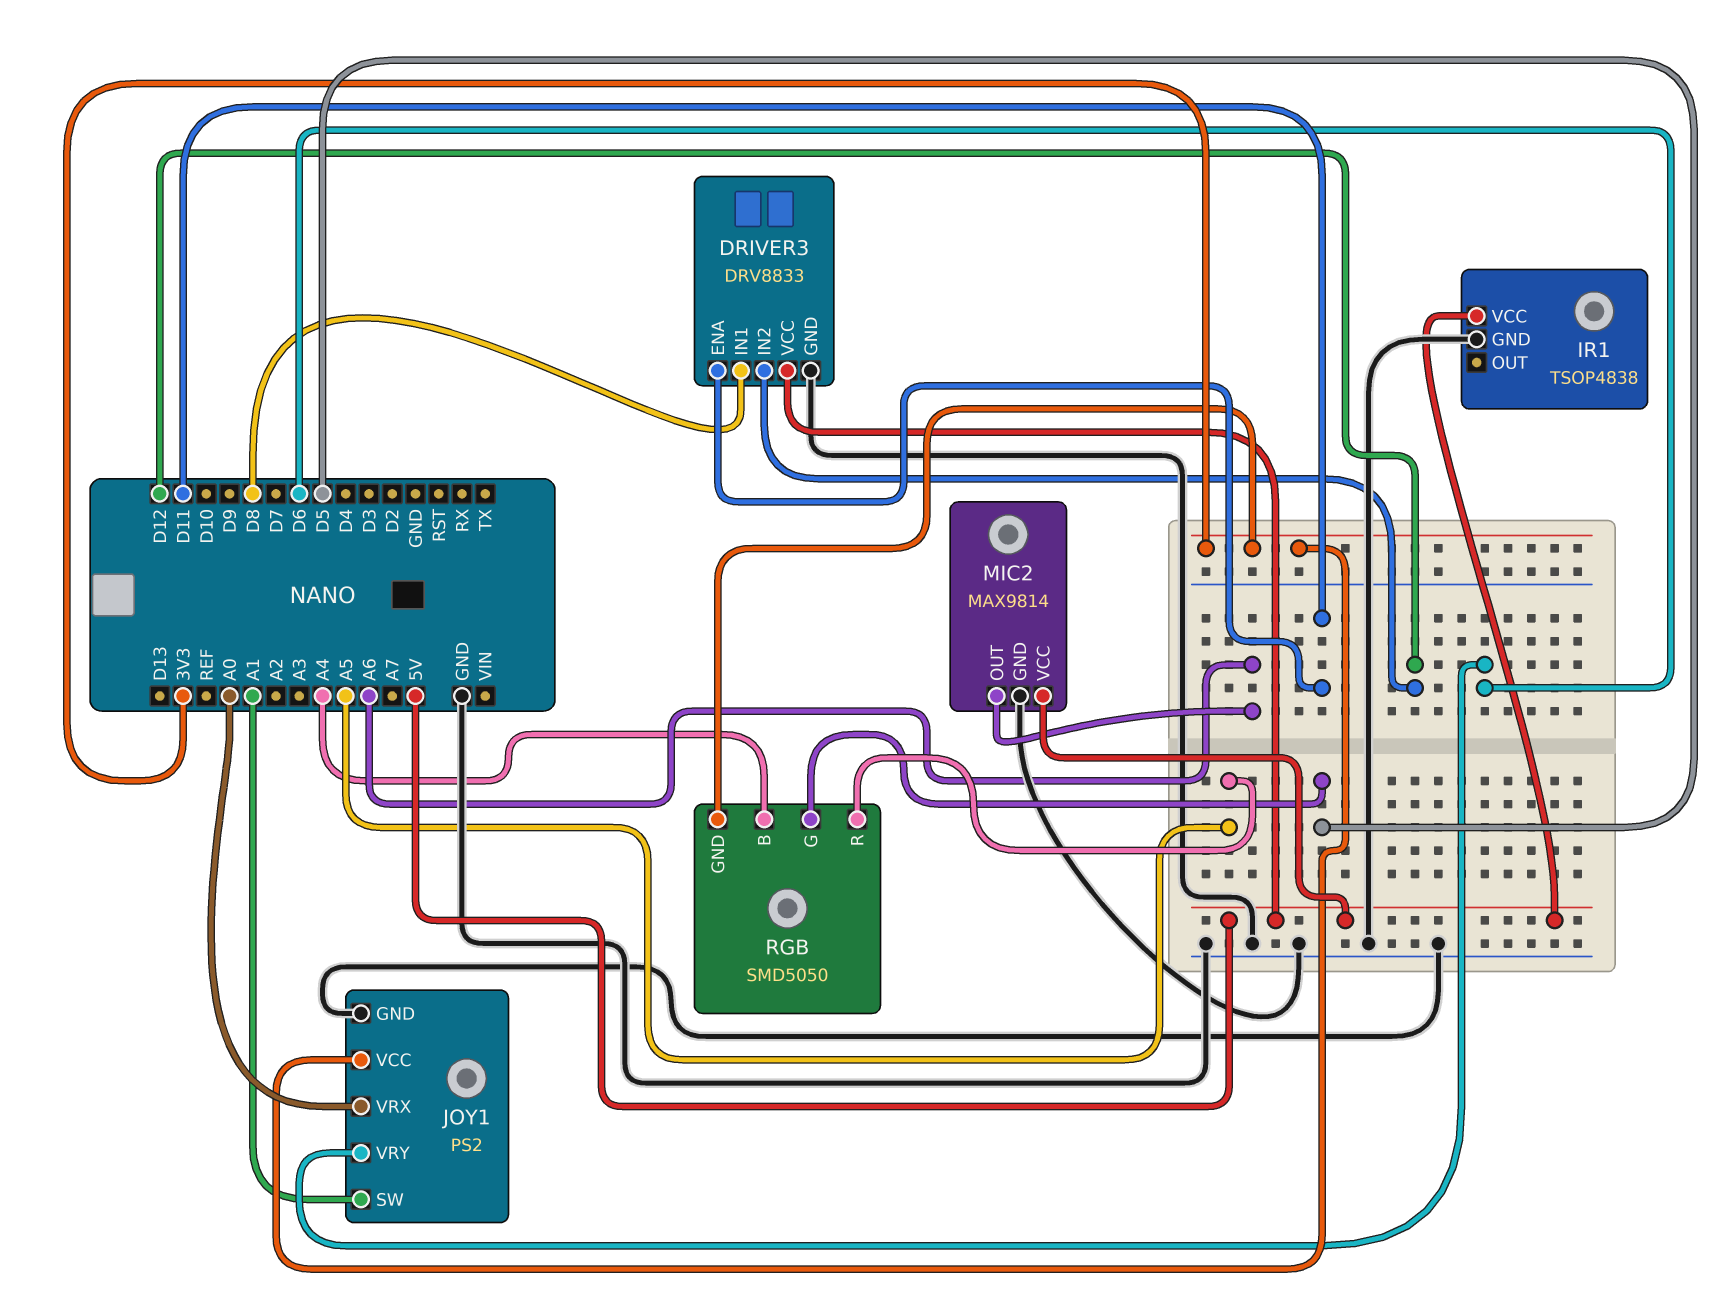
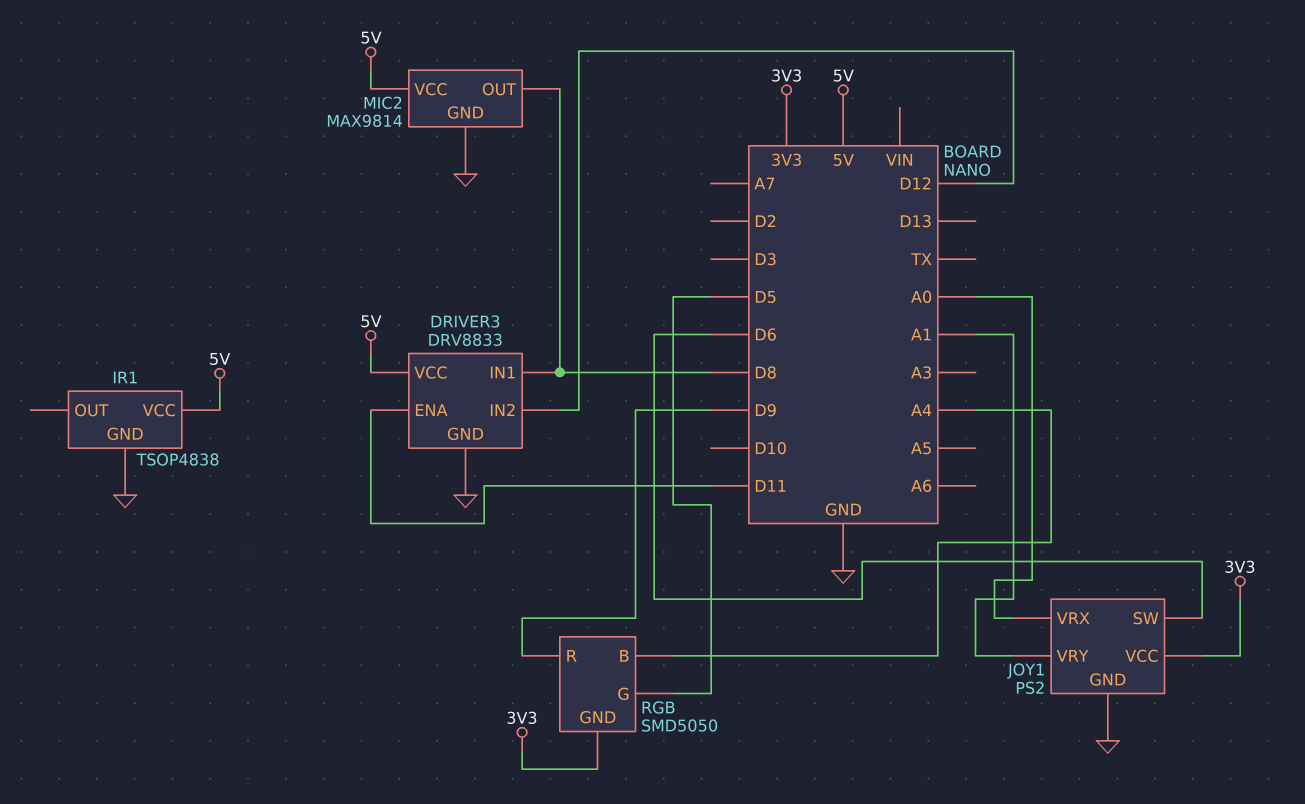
JOY1 pin SW: A1 -> D6
JOY1 pin VRY: D6 -> A1
MIC2 pin OUT: A6 -> D8
RGB pin R: A5 -> D9

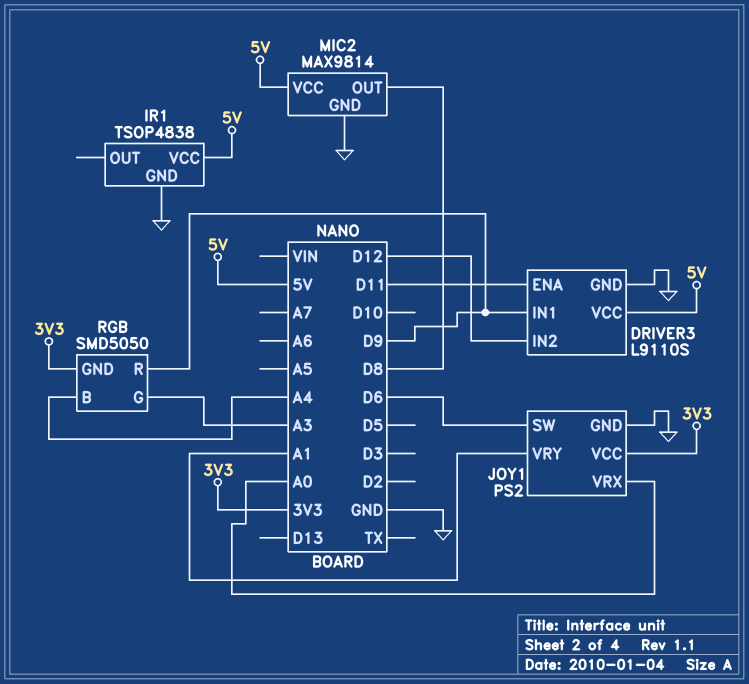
DRIVER3: DRV8833 -> L9110S
DRIVER3 pin IN1: D8 -> D9
RGB pin G: D5 -> A3

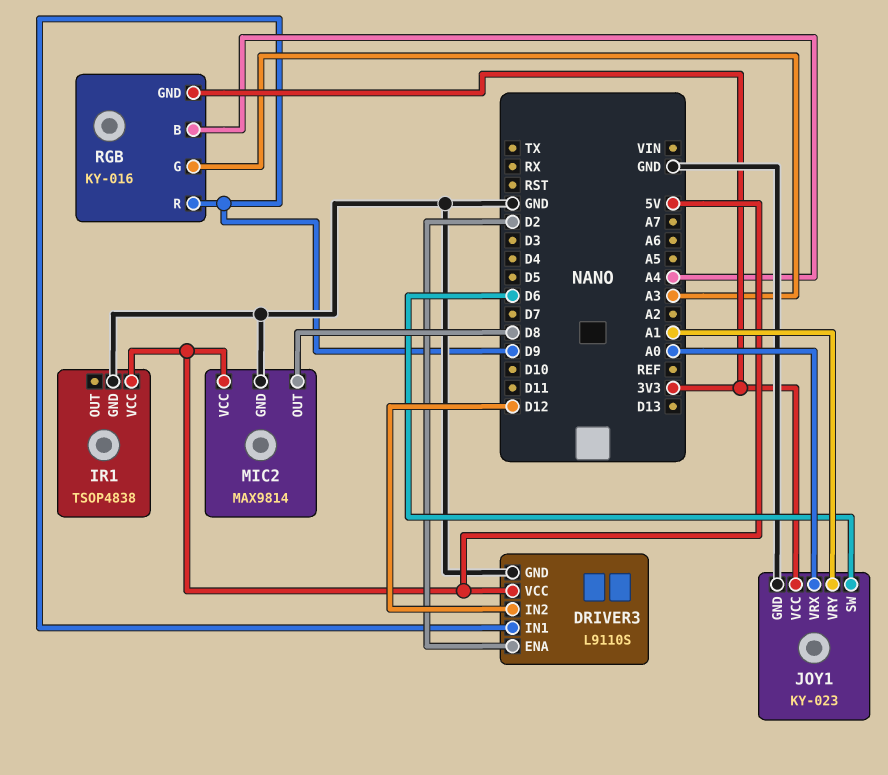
DRIVER3 pin ENA: D11 -> D2
JOY1: PS2 -> KY-023
RGB: SMD5050 -> KY-016

